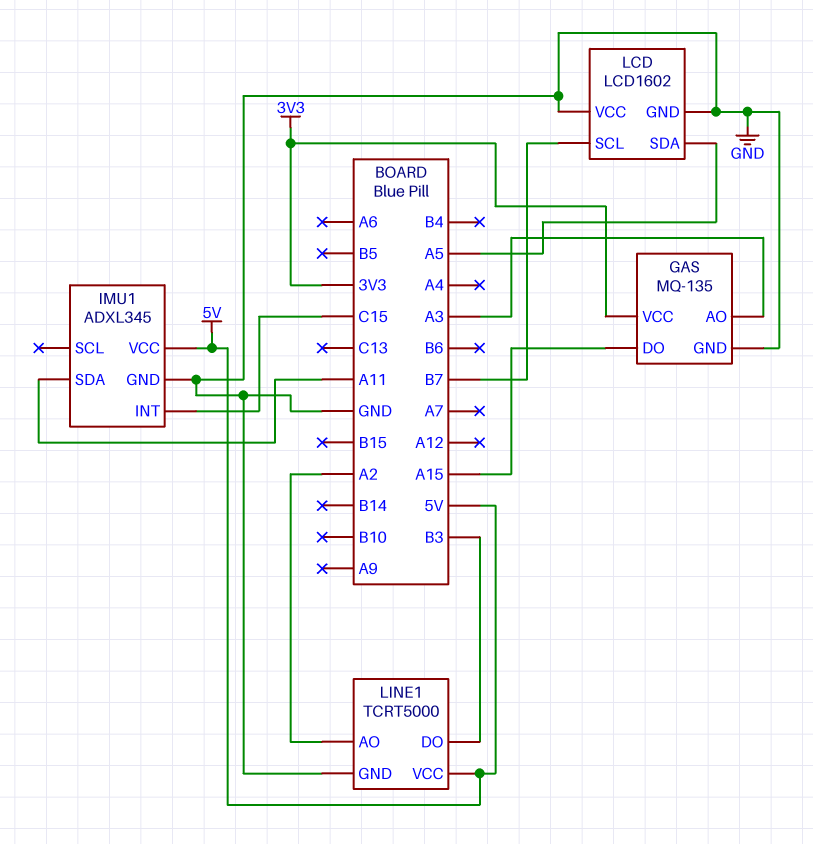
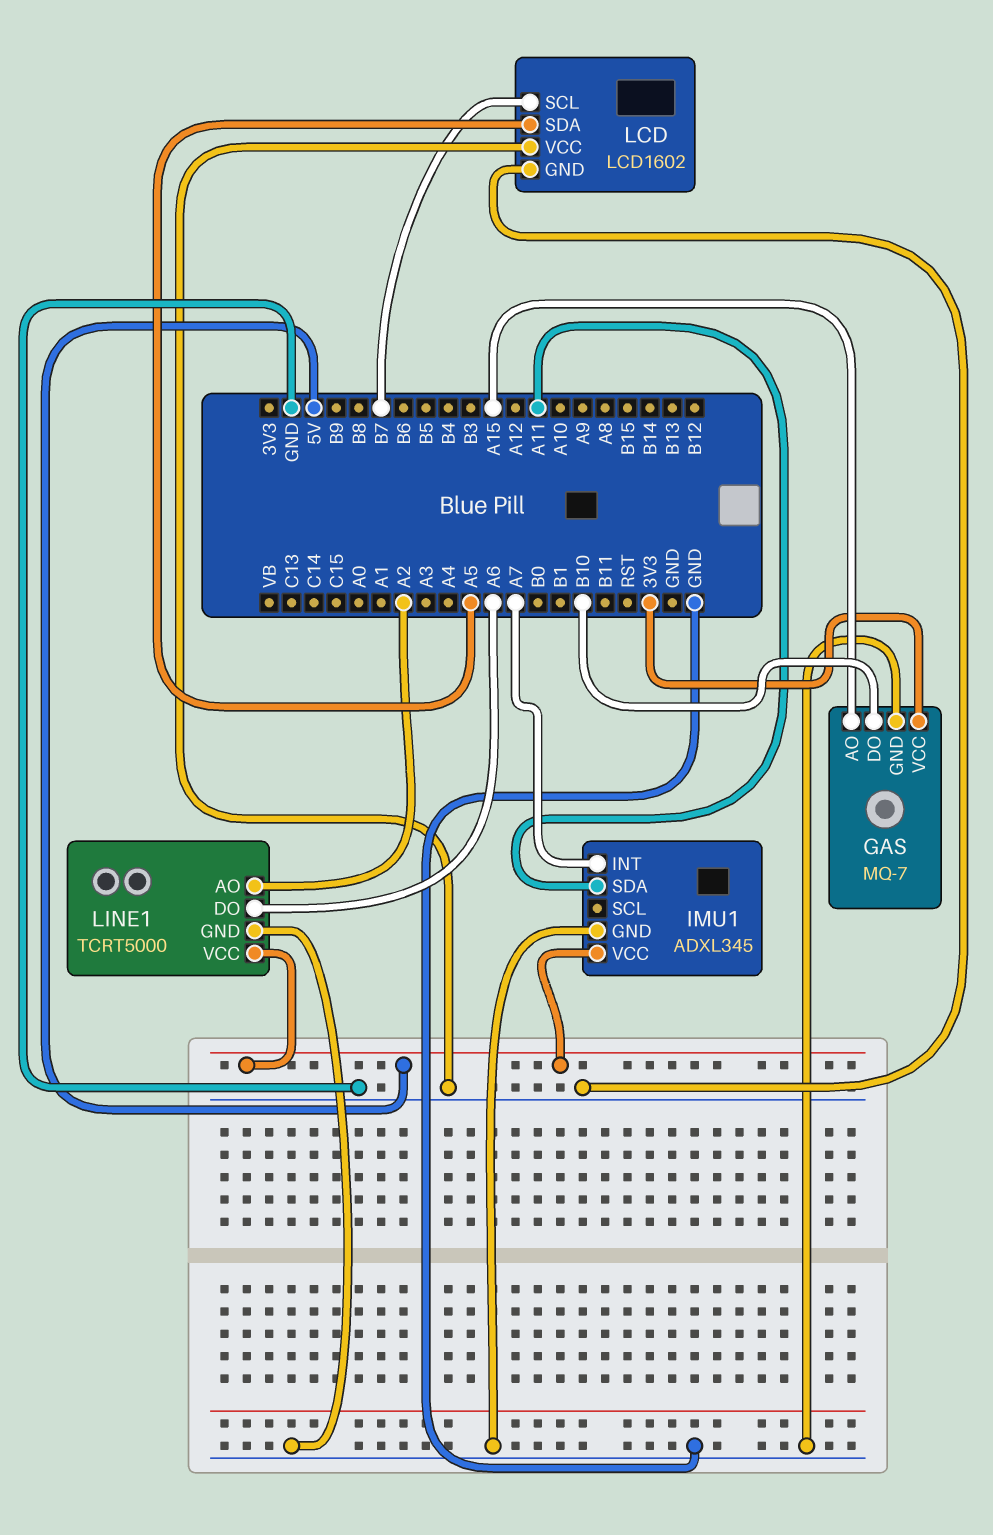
GAS: MQ-135 -> MQ-7
GAS pin AO: A3 -> A15
GAS pin DO: A15 -> B10
IMU1 pin INT: C15 -> A7
LINE1 pin DO: B3 -> A6

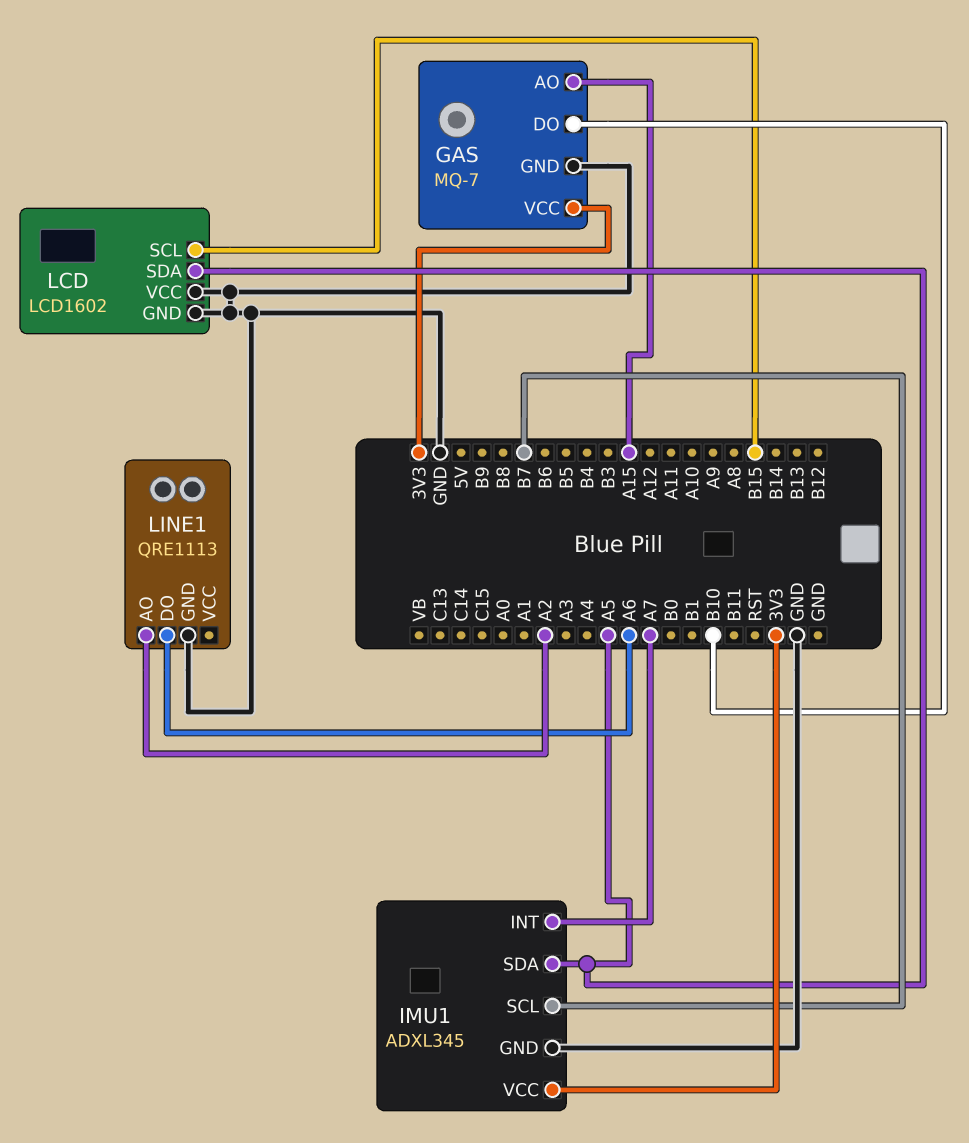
IMU1 pin SCL: none -> B7
IMU1 pin SDA: A11 -> A5
IMU1 pin VCC: 5V -> 3V3
LCD pin SCL: B7 -> B15
LINE1: TCRT5000 -> QRE1113
LINE1 pin VCC: 5V -> none

